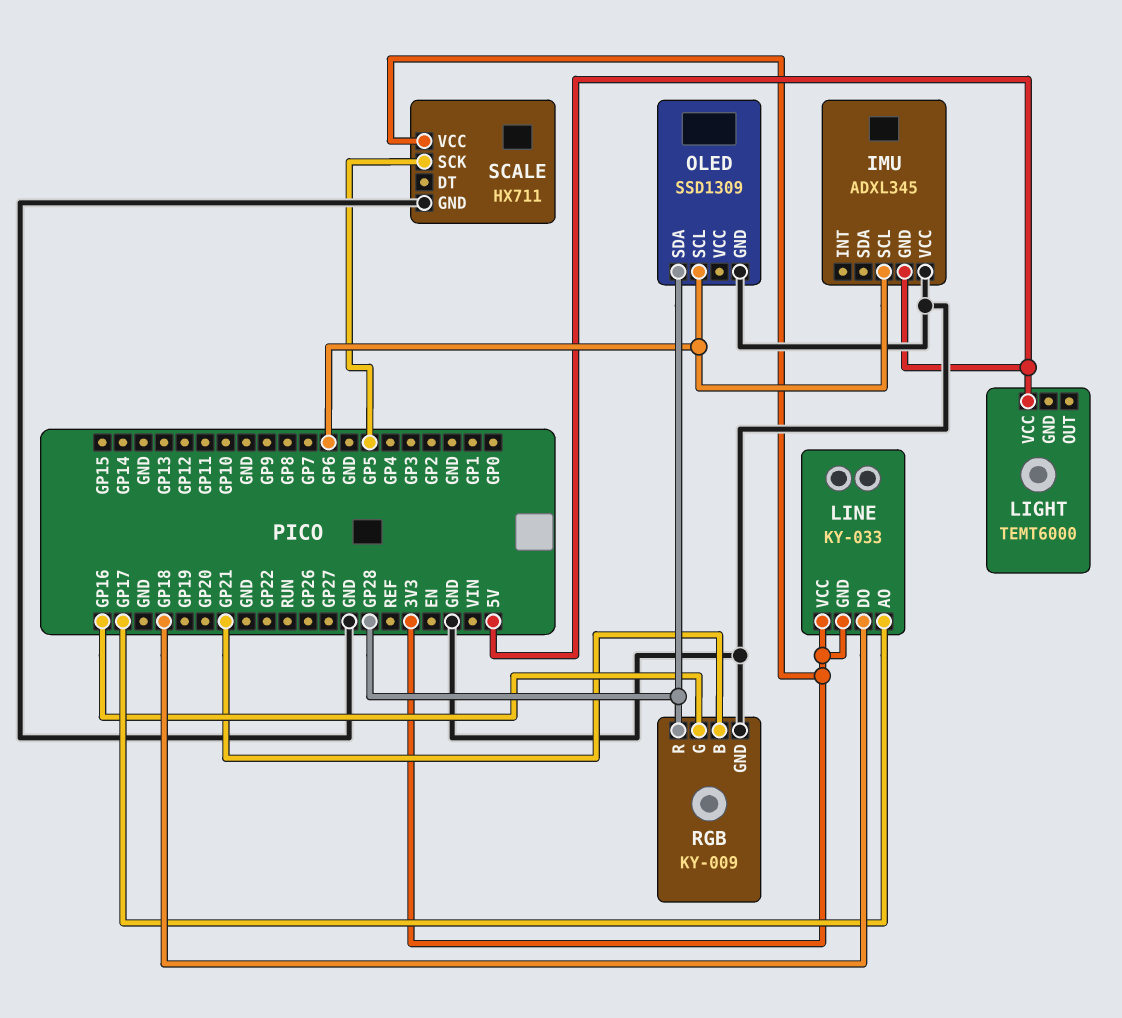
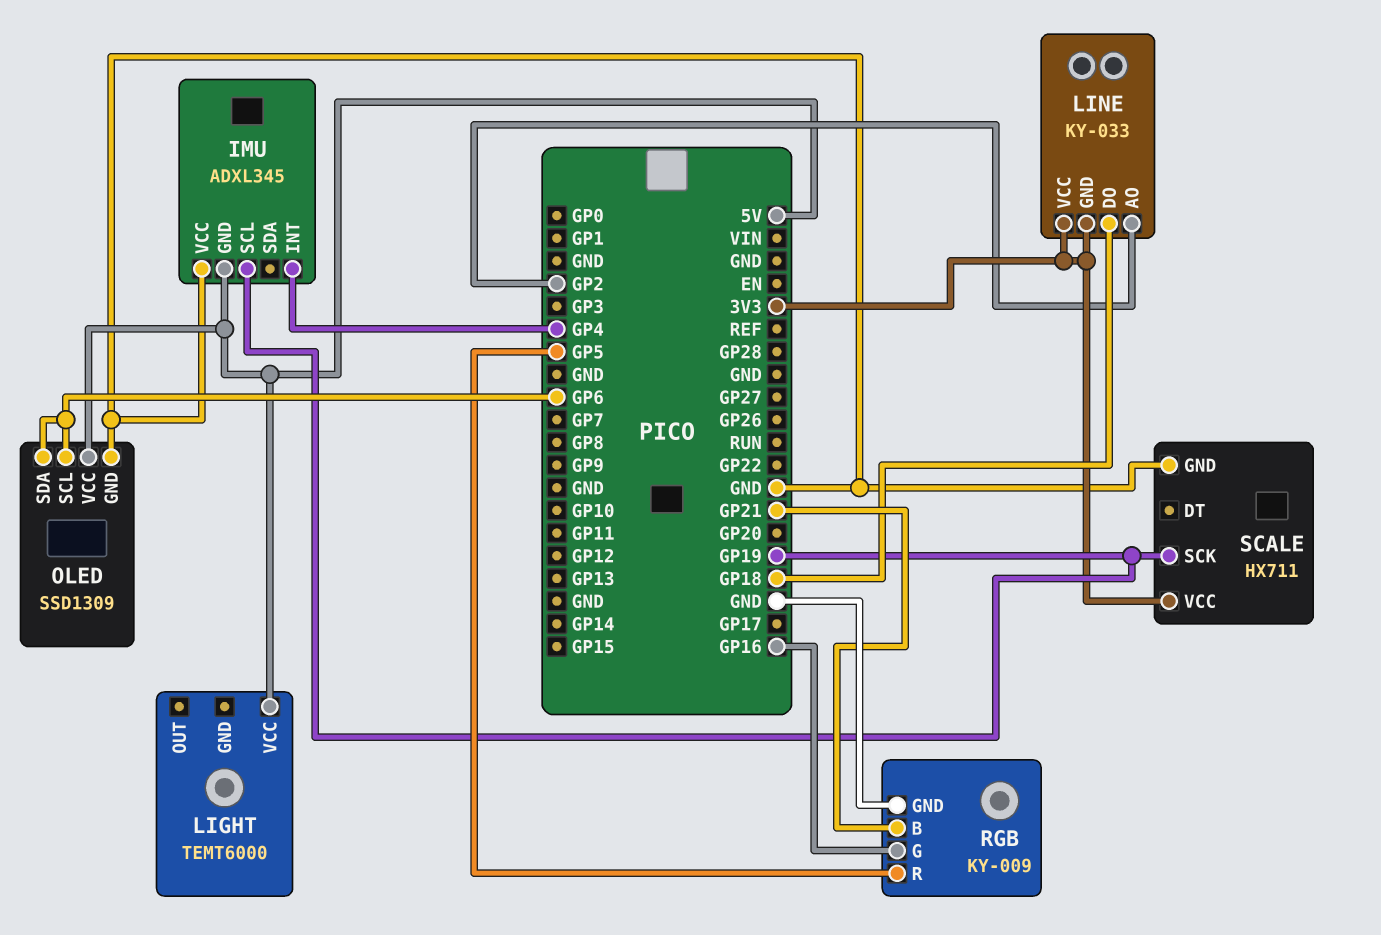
IMU pin INT: none -> GP4
IMU pin SCL: GP6 -> GP19
LINE pin AO: GP17 -> GP2
OLED pin SDA: GP28 -> GP6
OLED pin VCC: none -> 5V
RGB pin R: GP28 -> GP5
SCALE pin SCK: GP5 -> GP19

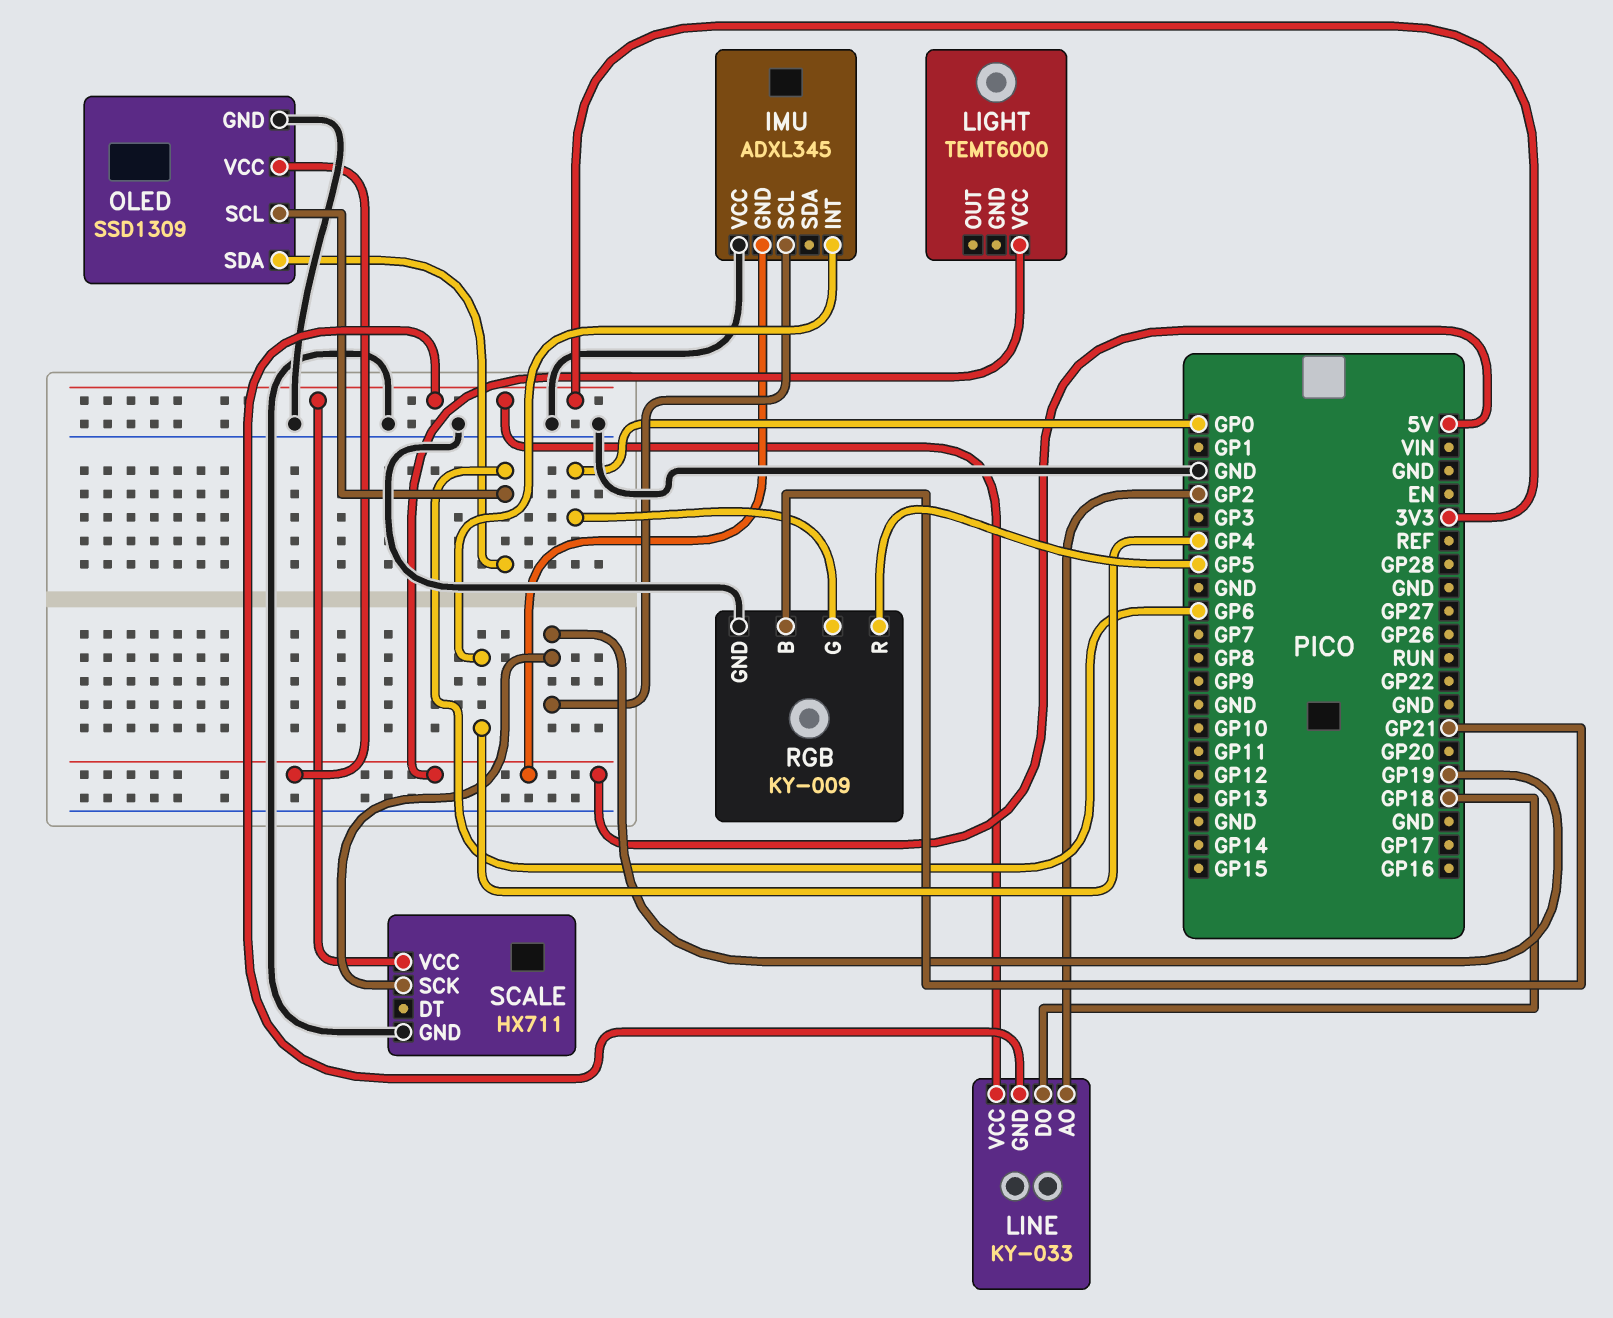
RGB pin G: GP16 -> GP0

